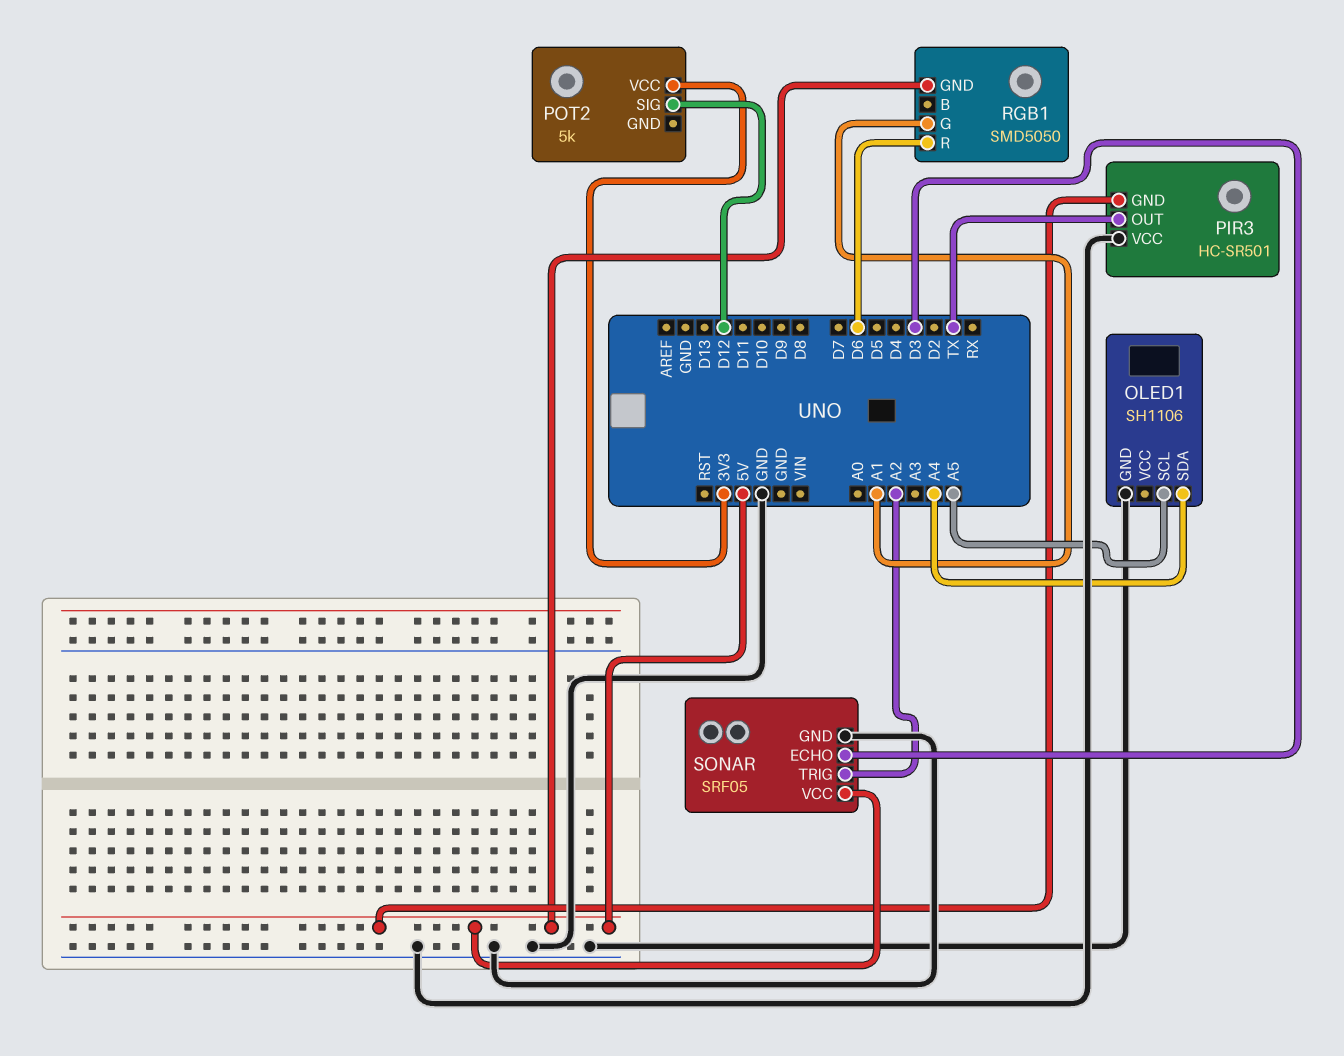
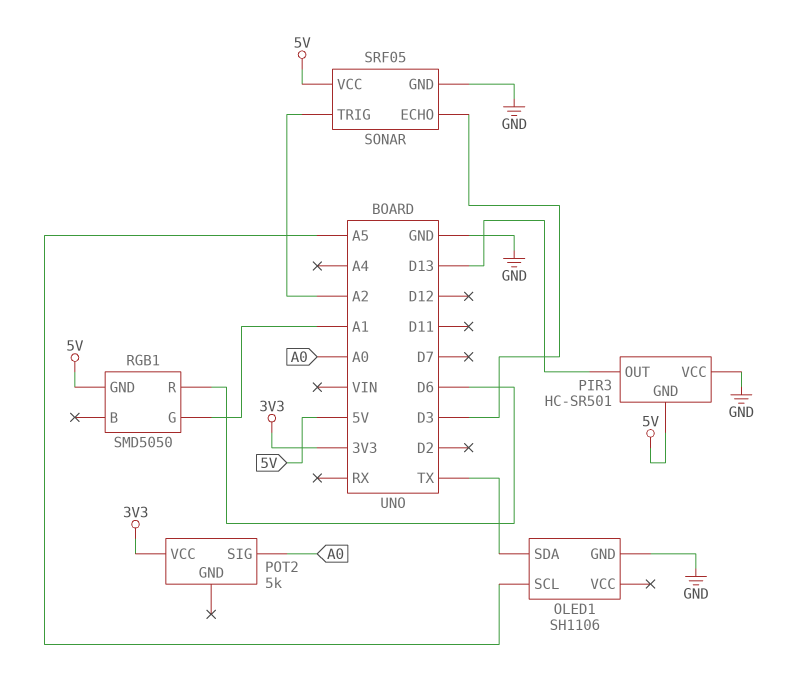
OLED1 pin SDA: A4 -> TX
PIR3 pin OUT: TX -> D13
POT2 pin SIG: D12 -> A0

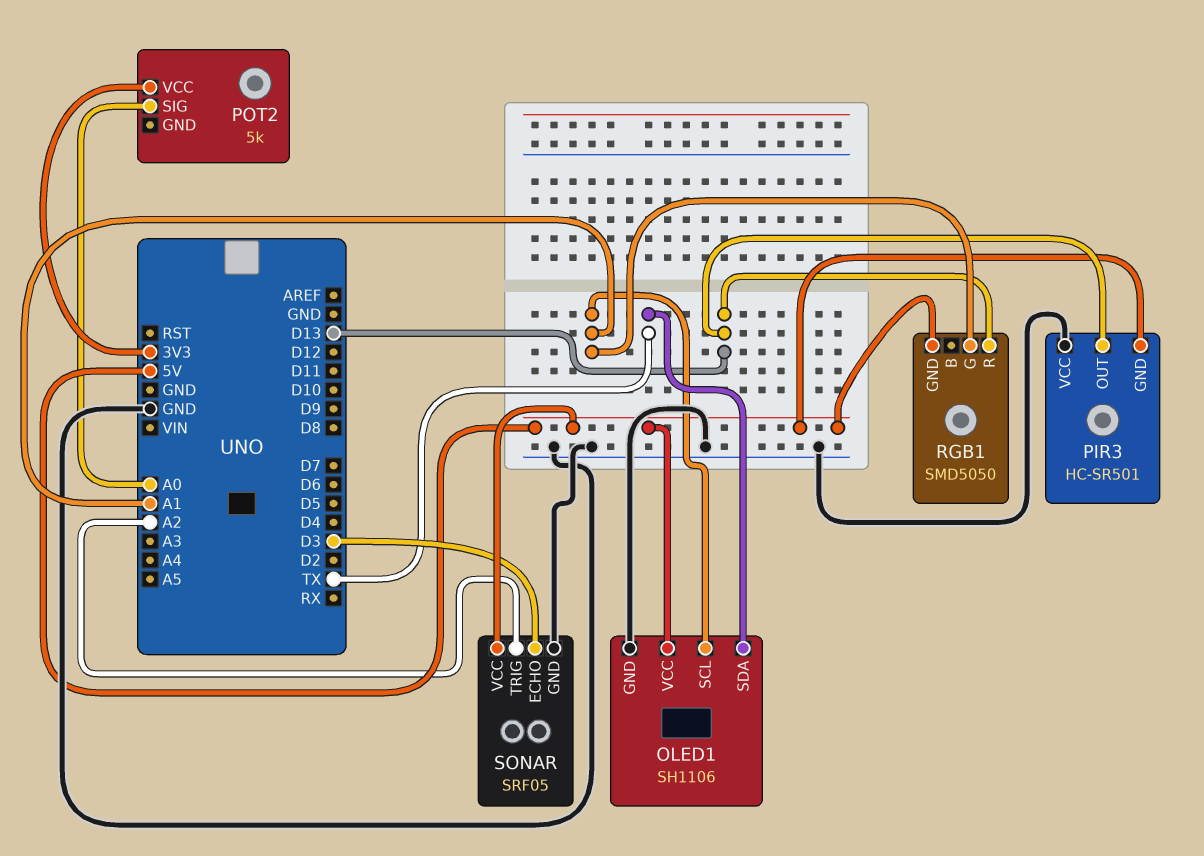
OLED1 pin SCL: A5 -> A1
OLED1 pin VCC: none -> 5V
RGB1 pin R: D6 -> D13

